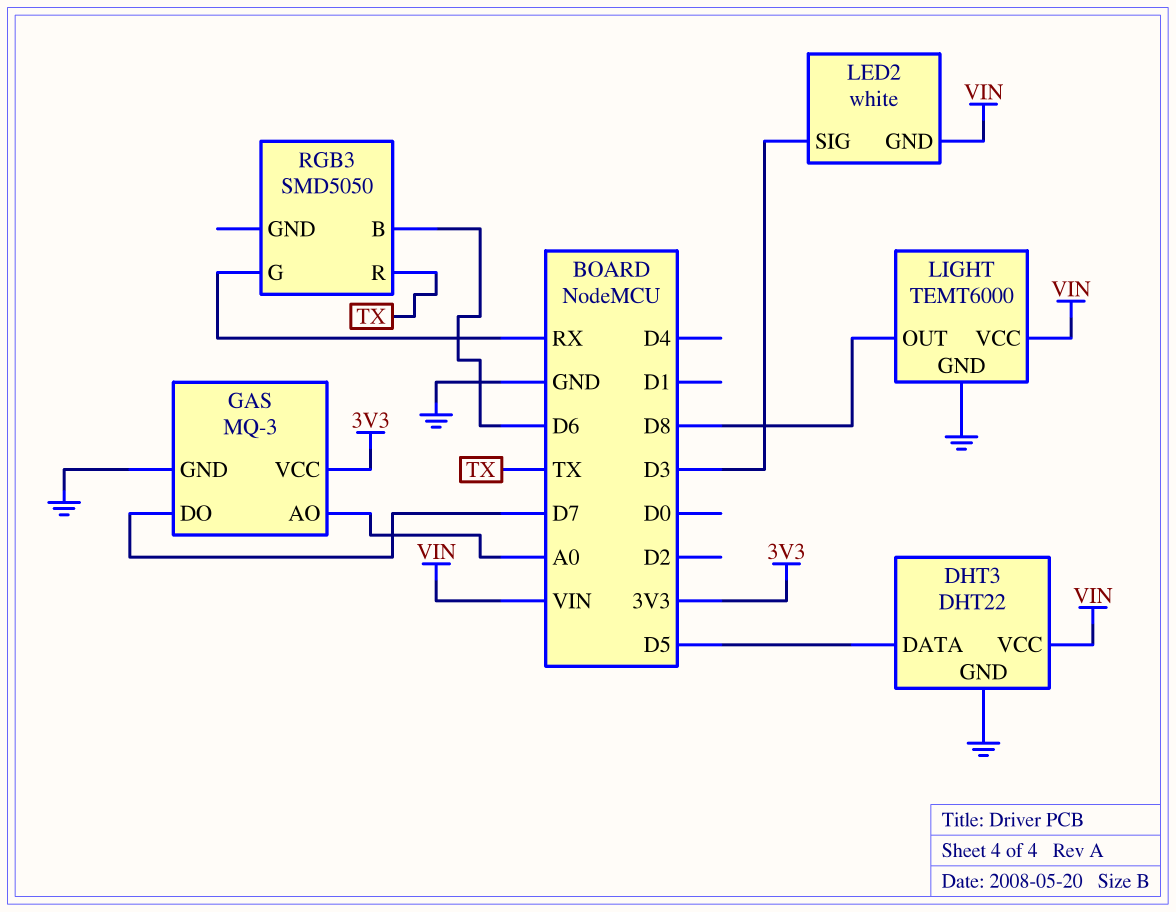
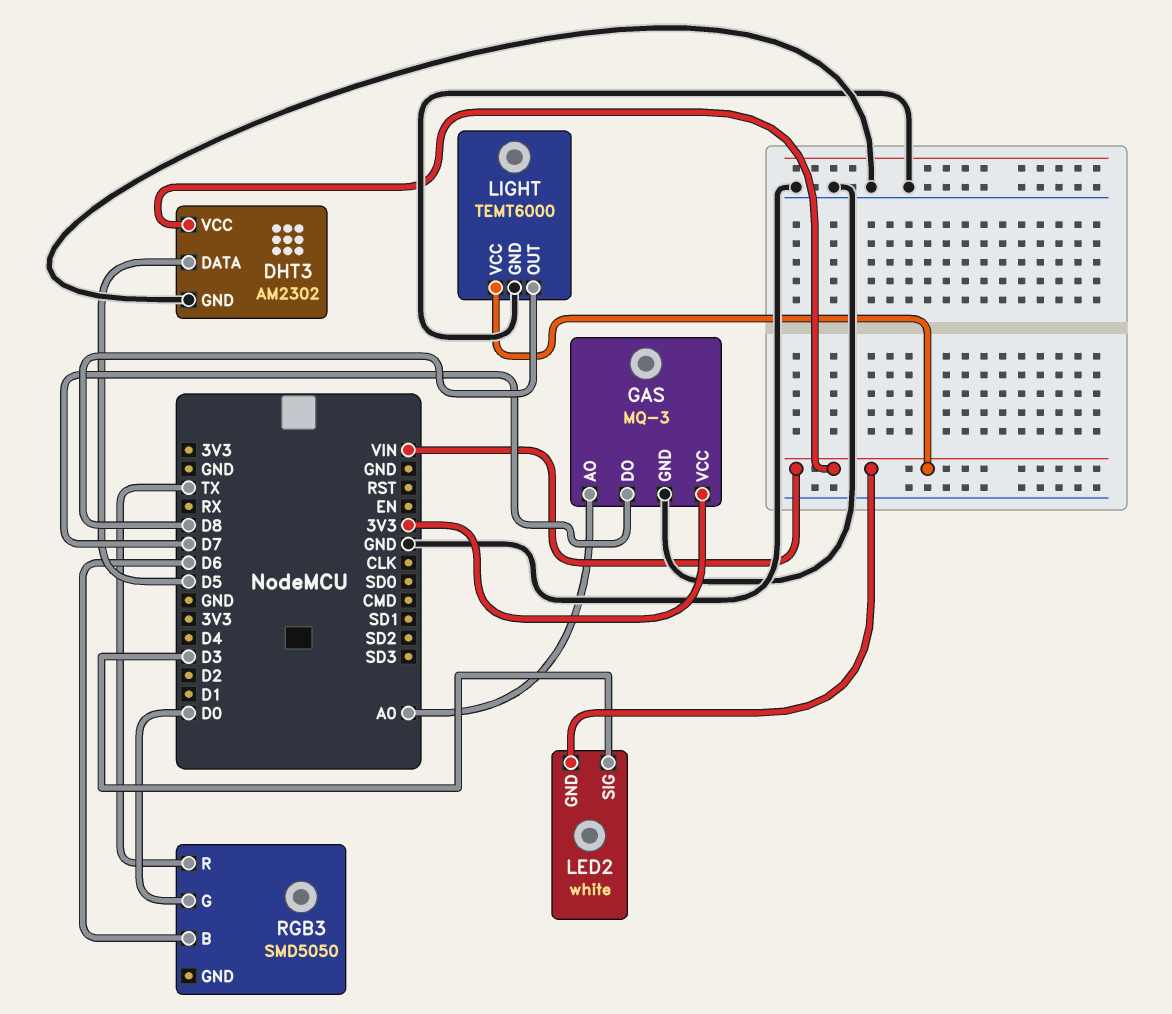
DHT3: DHT22 -> AM2302
RGB3 pin G: RX -> D0

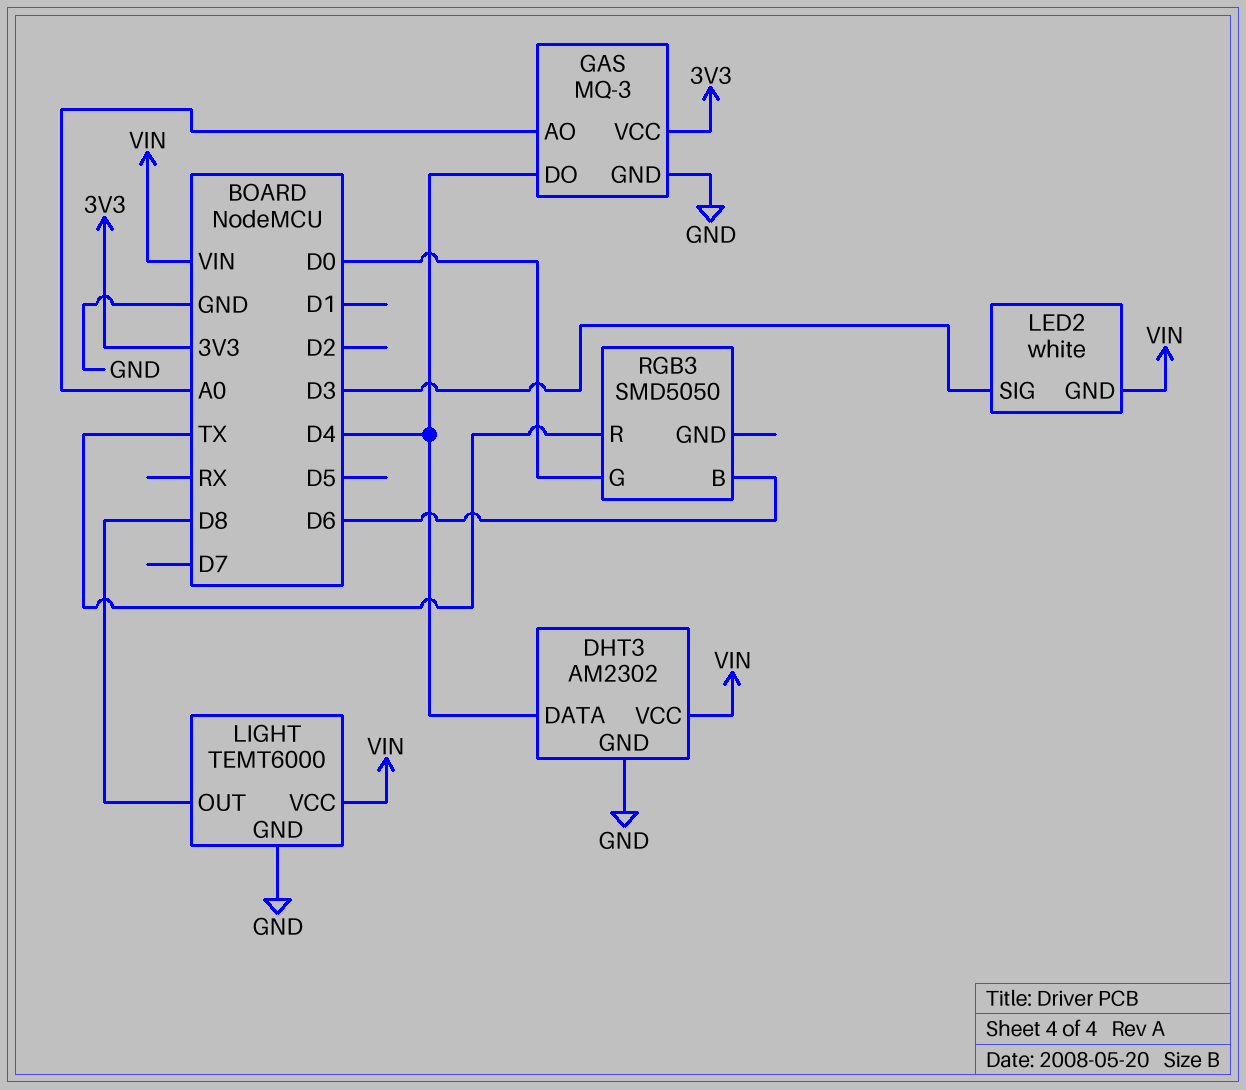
DHT3 pin DATA: D5 -> D4
GAS pin DO: D7 -> D4

